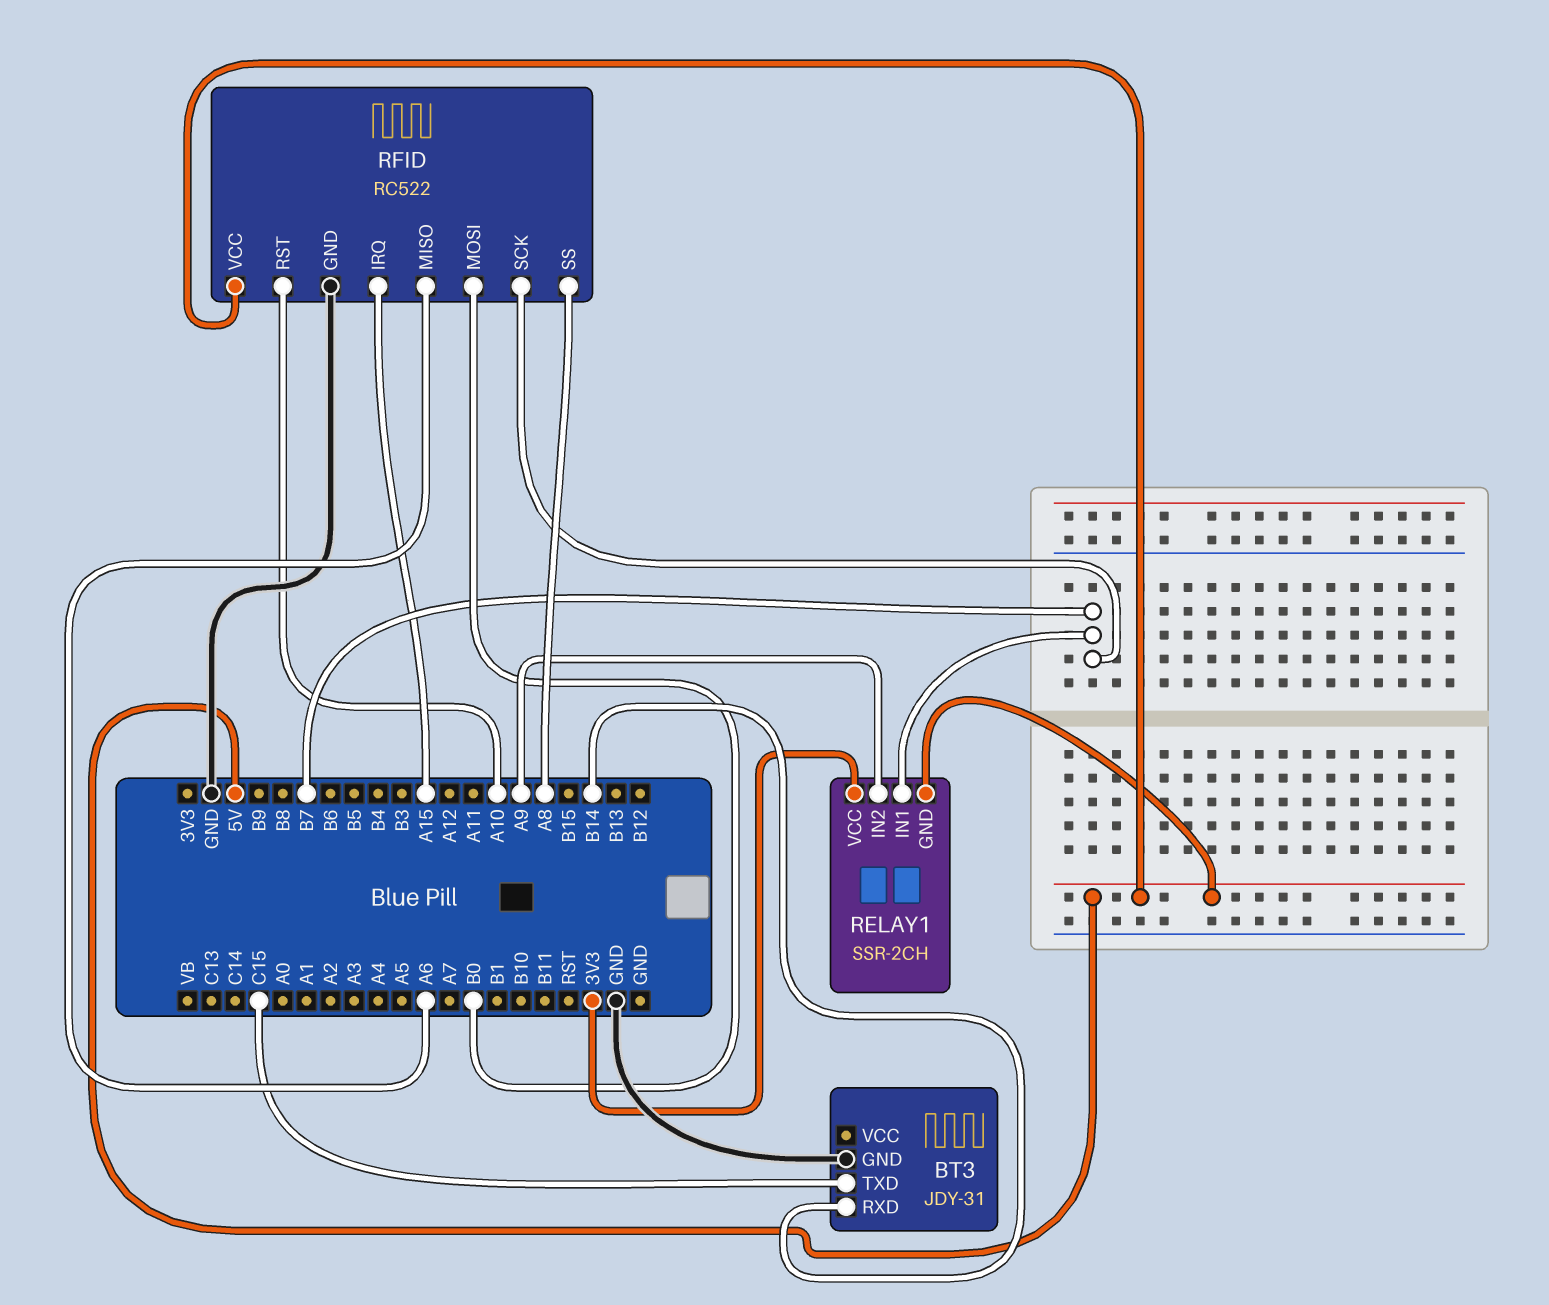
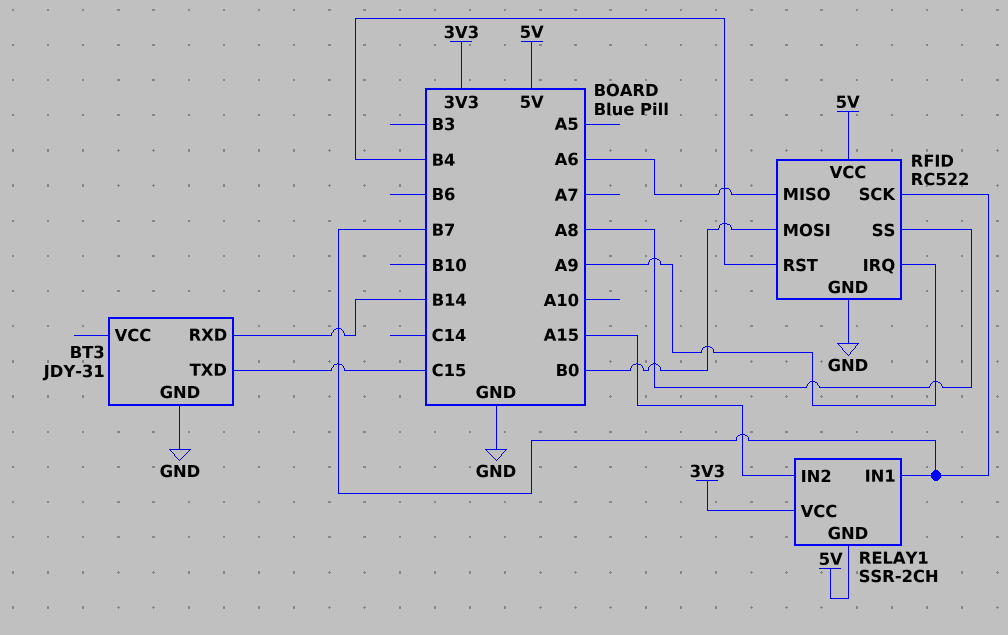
RELAY1 pin IN2: A9 -> A15
RFID pin IRQ: A15 -> A9
RFID pin RST: A10 -> B4

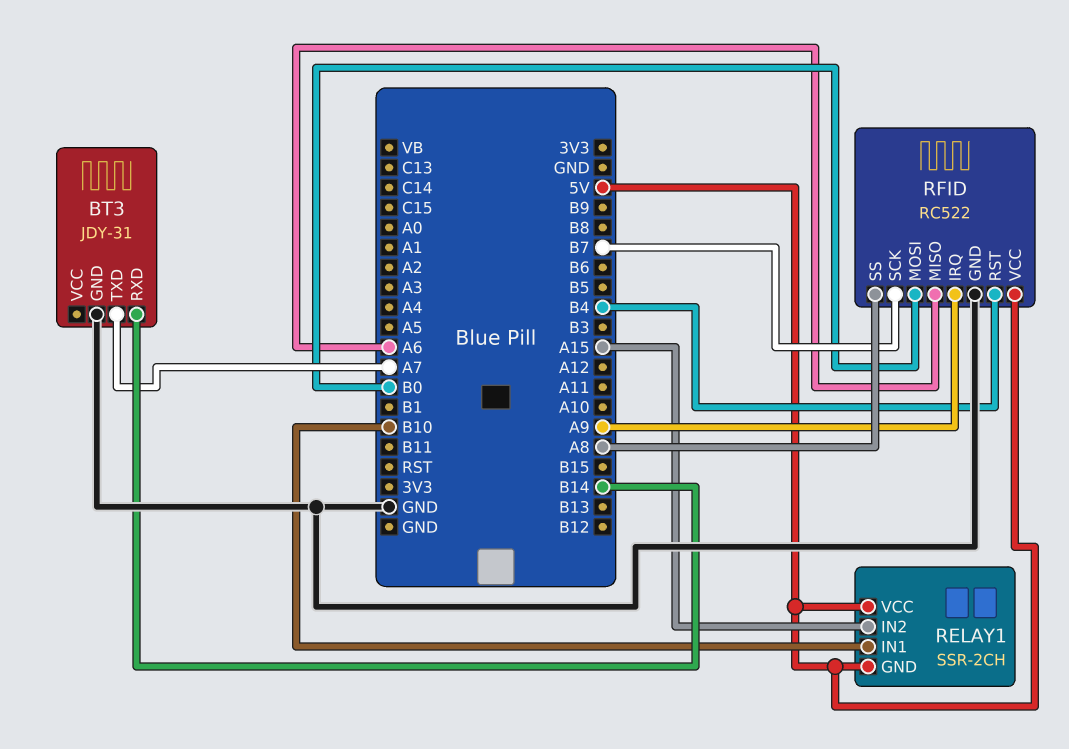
BT3 pin TXD: C15 -> A7
RELAY1 pin IN1: B7 -> B10
RELAY1 pin VCC: 3V3 -> 5V

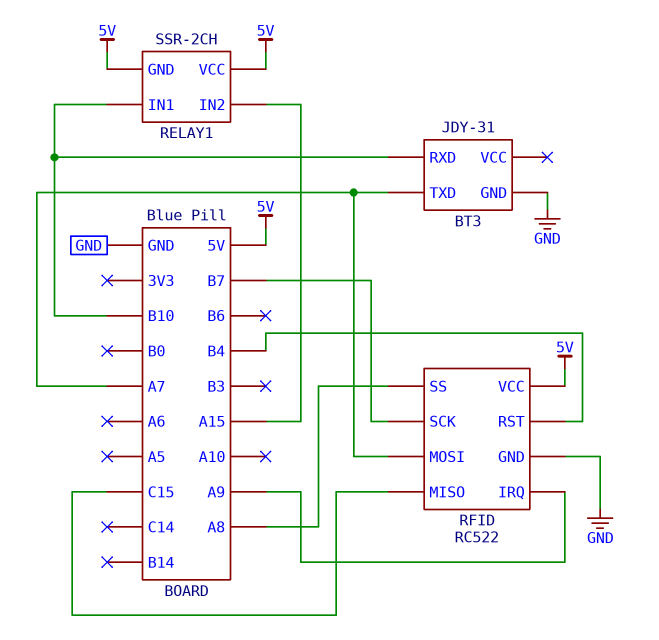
BT3 pin RXD: B14 -> B10
RFID pin MISO: A6 -> C15
RFID pin MOSI: B0 -> A7

